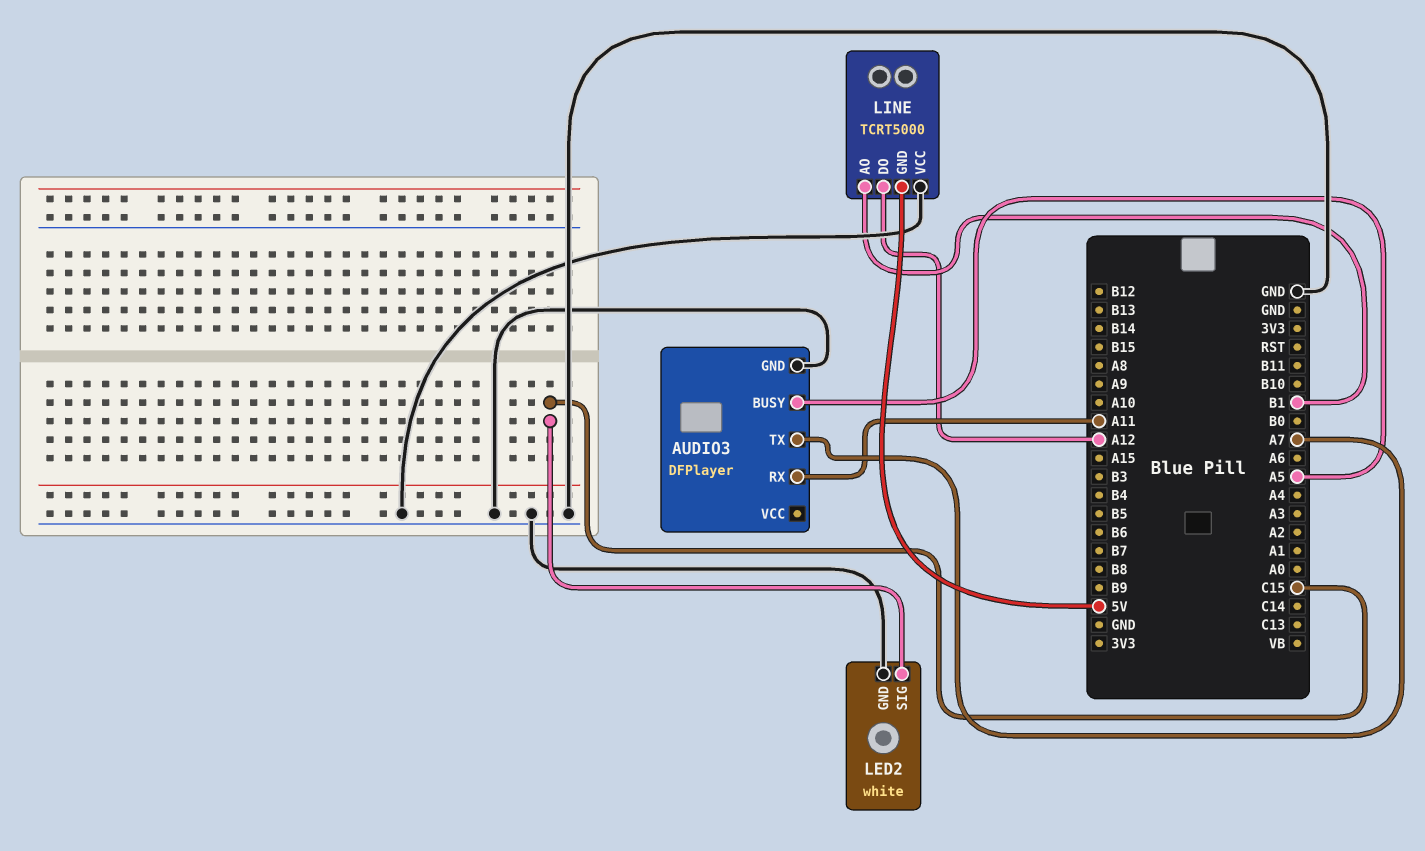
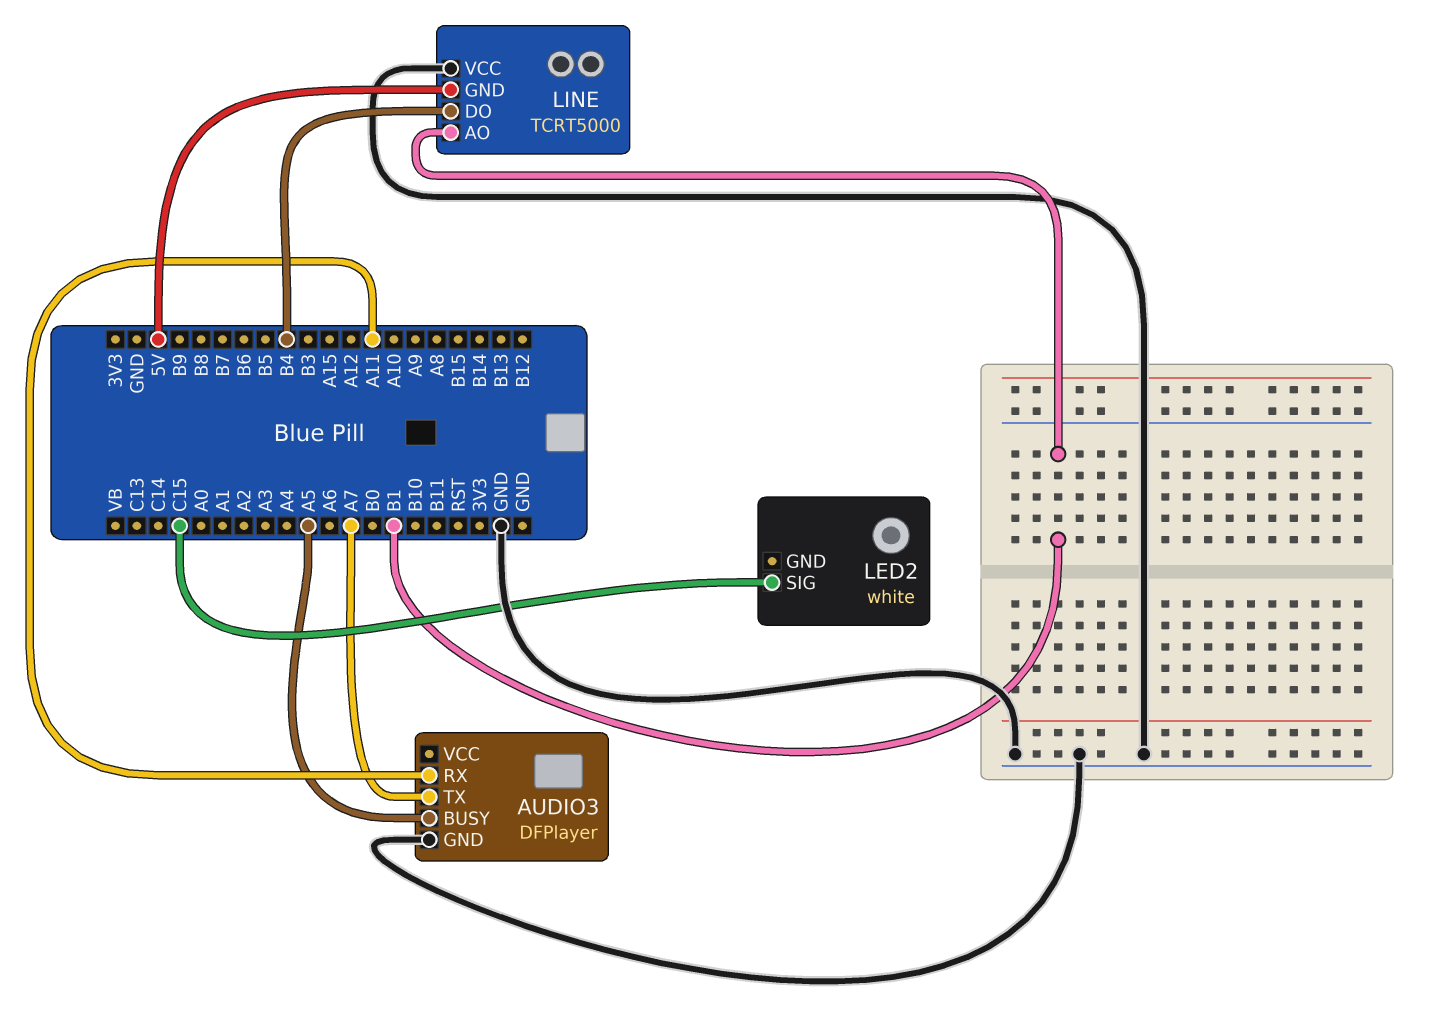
LED2 pin GND: GND -> none
LINE pin DO: A12 -> B4

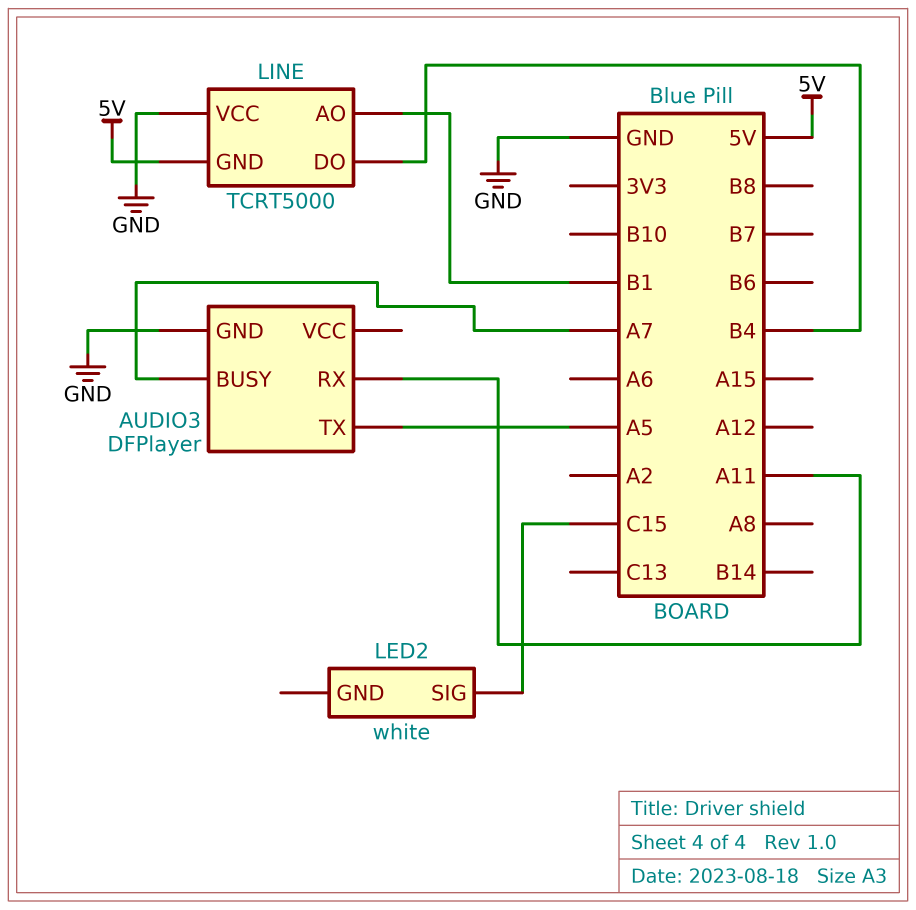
AUDIO3 pin BUSY: A5 -> A7
AUDIO3 pin TX: A7 -> A5

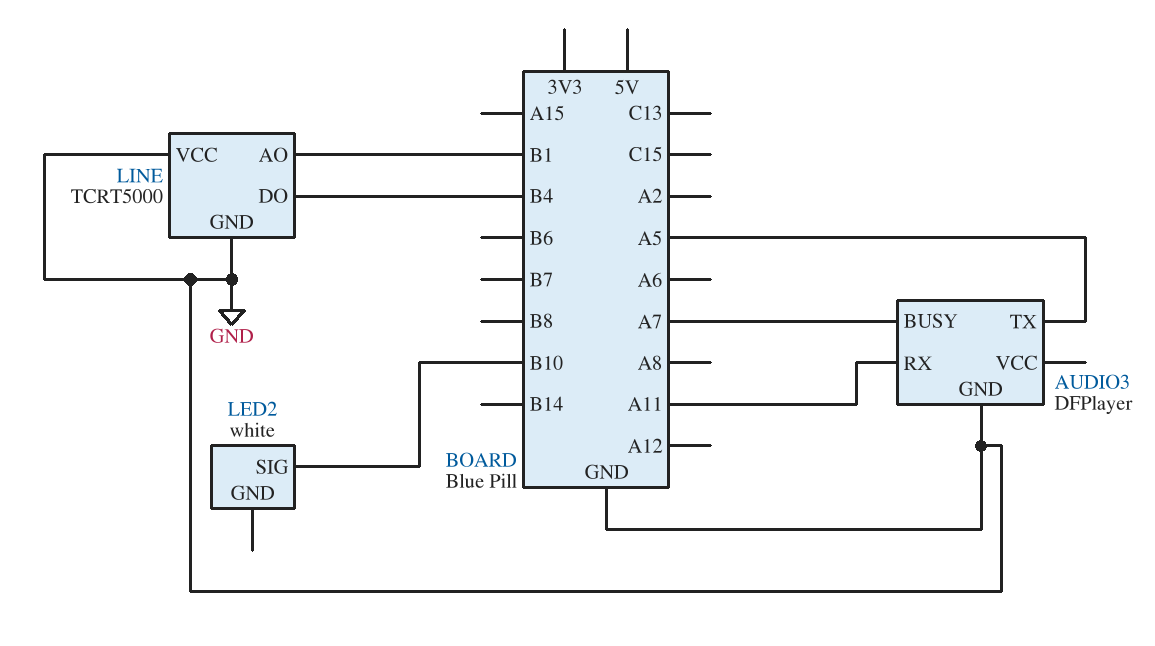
LED2 pin SIG: C15 -> B10
LINE pin GND: 5V -> GND

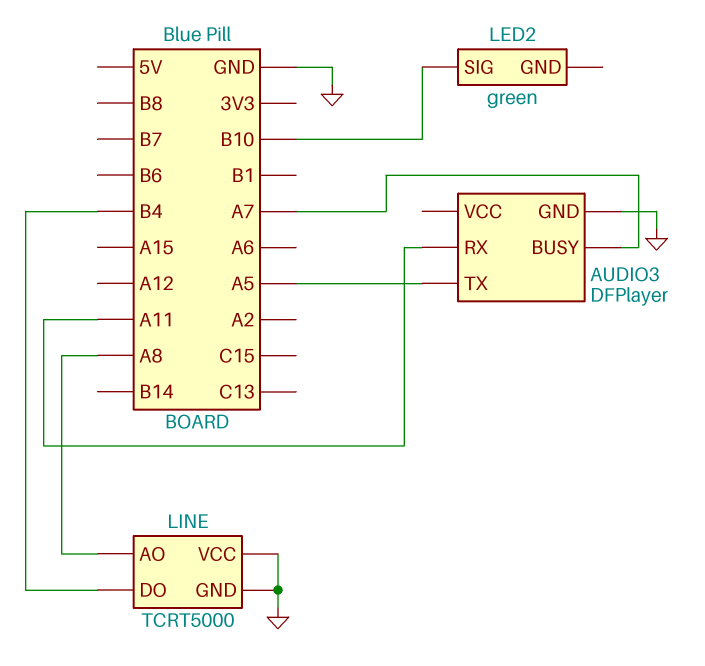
LED2: white -> green
LINE pin AO: B1 -> A8

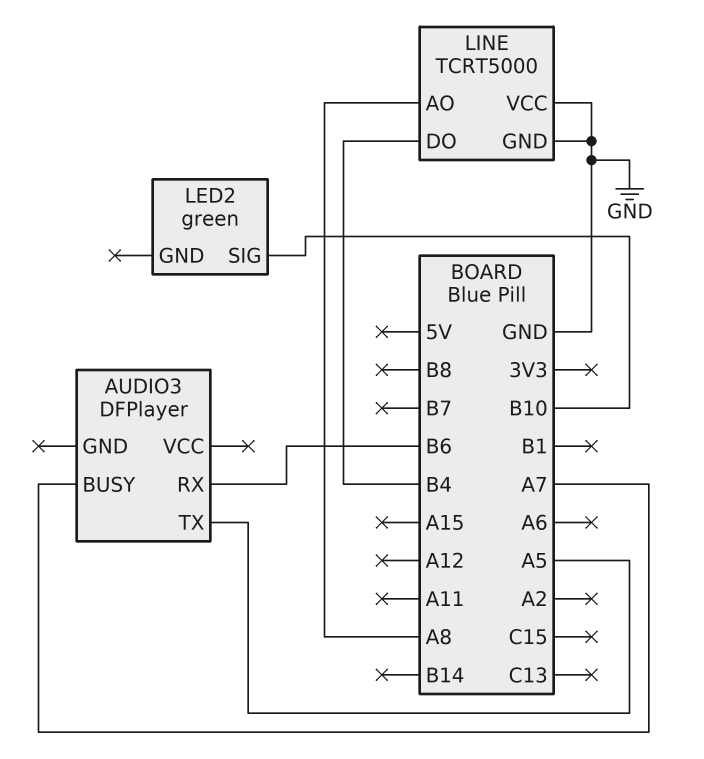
AUDIO3 pin GND: GND -> none
AUDIO3 pin RX: A11 -> B6

